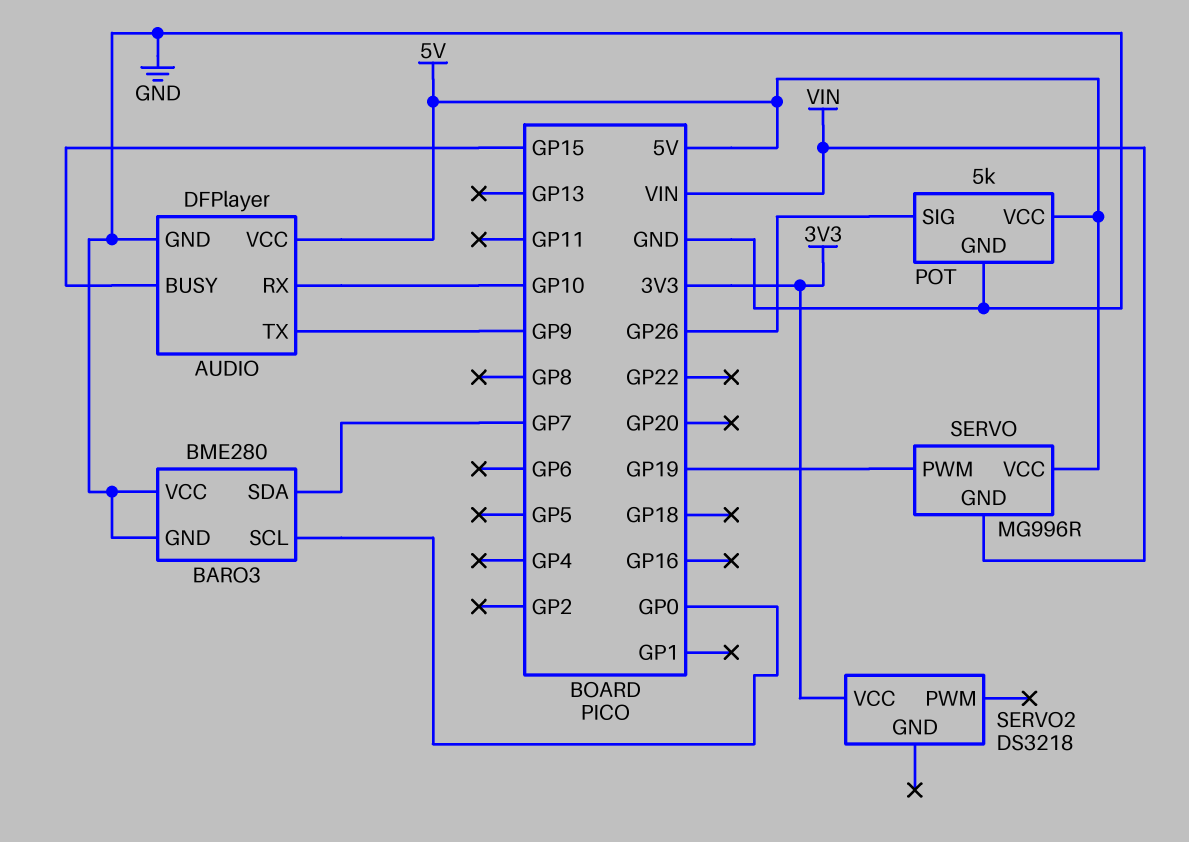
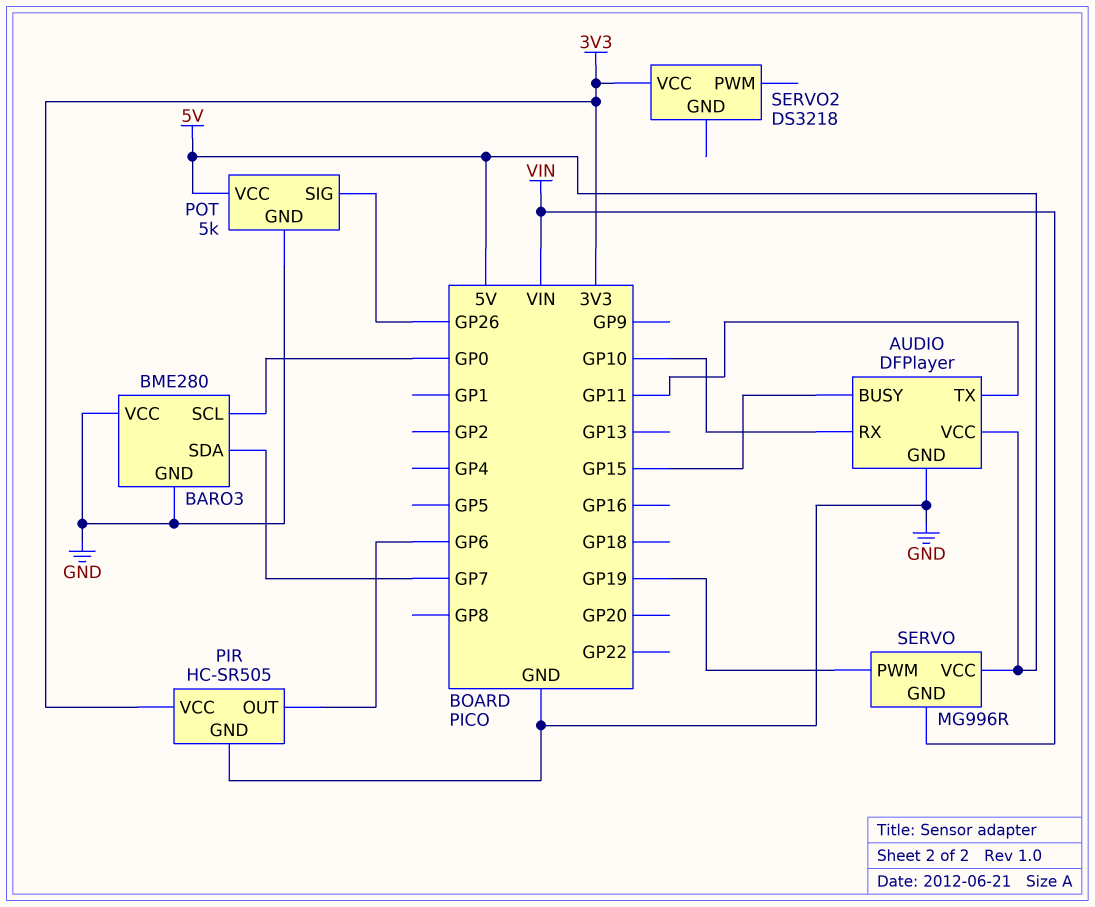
AUDIO pin TX: GP9 -> GP11
PIR: none -> HC-SR505
PIR pin GND: none -> GND
PIR pin OUT: none -> GP6
PIR pin VCC: none -> 3V3

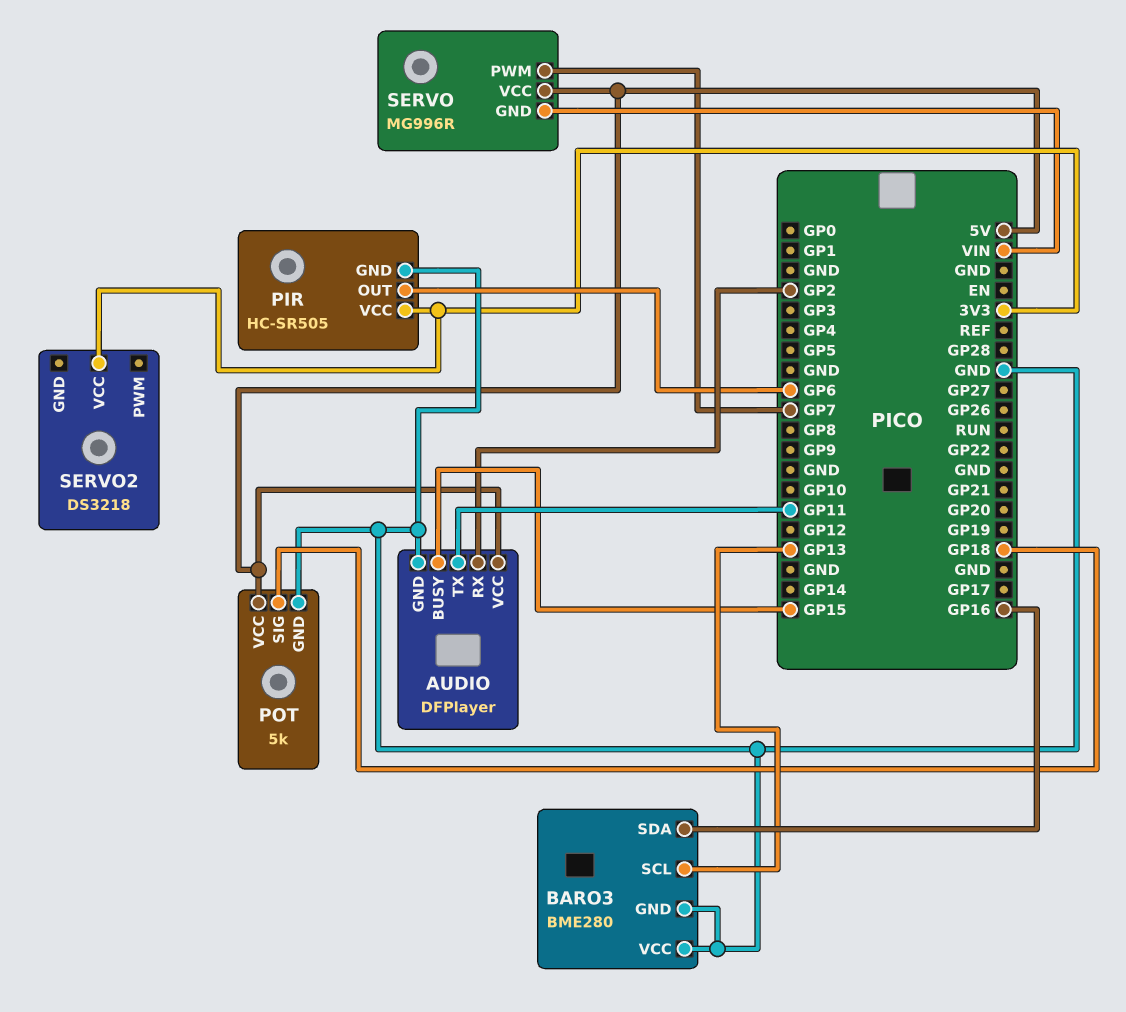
AUDIO pin RX: GP10 -> GP2
BARO3 pin SCL: GP0 -> GP13
BARO3 pin SDA: GP7 -> GP16
POT pin SIG: GP26 -> GP18
SERVO pin PWM: GP19 -> GP7

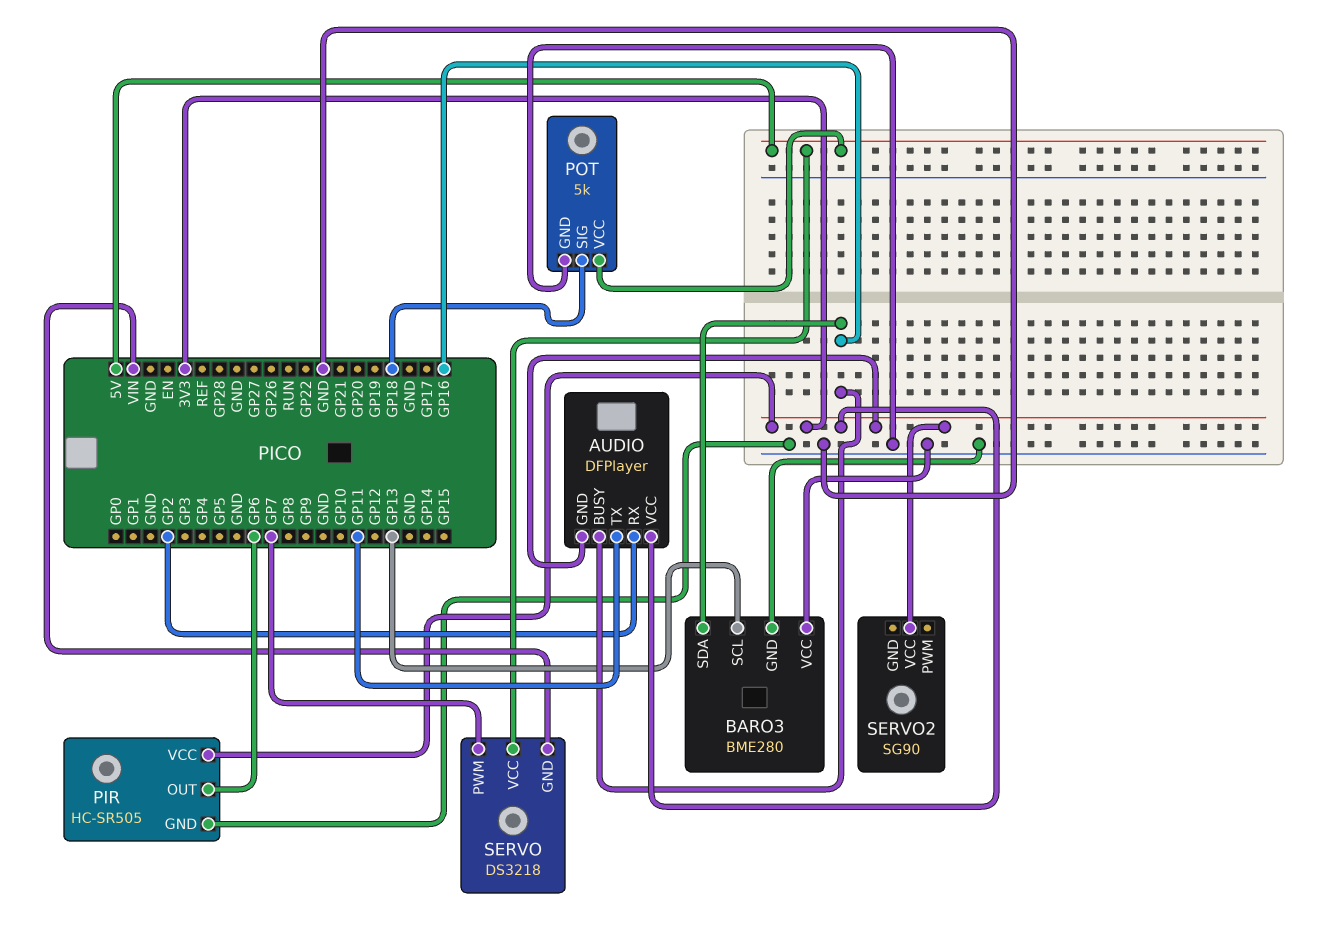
AUDIO pin BUSY: GP15 -> GP16
AUDIO pin GND: GND -> 3V3
AUDIO pin VCC: 5V -> 3V3
SERVO: MG996R -> DS3218
SERVO2: DS3218 -> SG90

